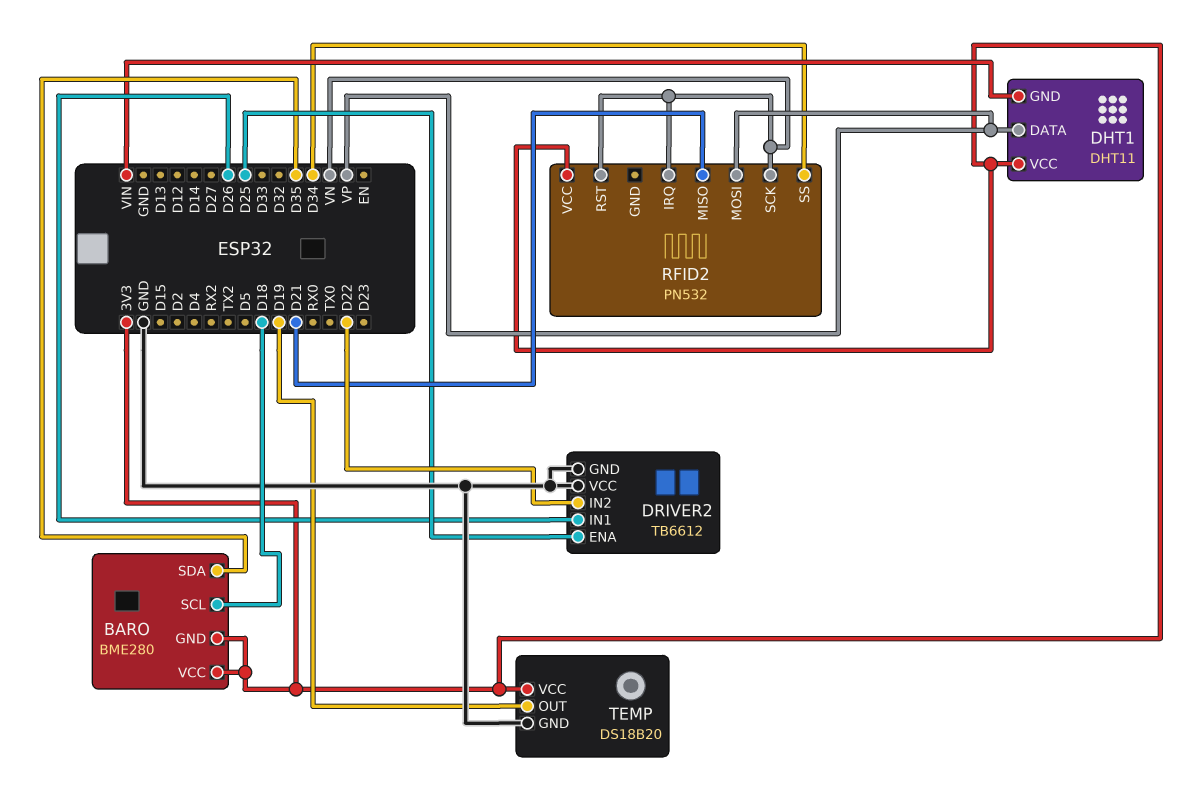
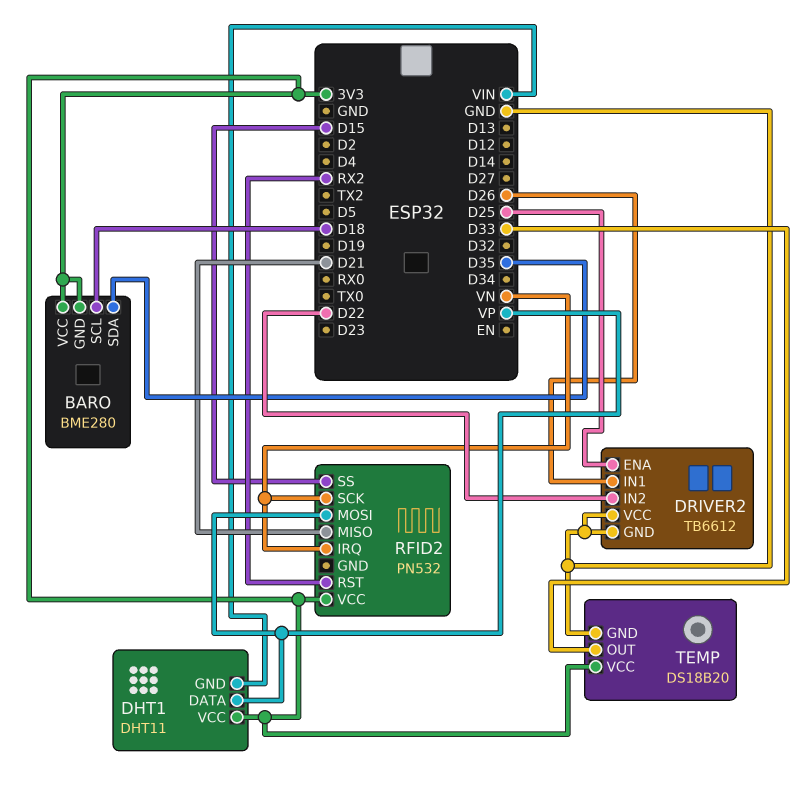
RFID2 pin RST: VN -> RX2
RFID2 pin SS: D34 -> D15
TEMP pin OUT: D19 -> D33

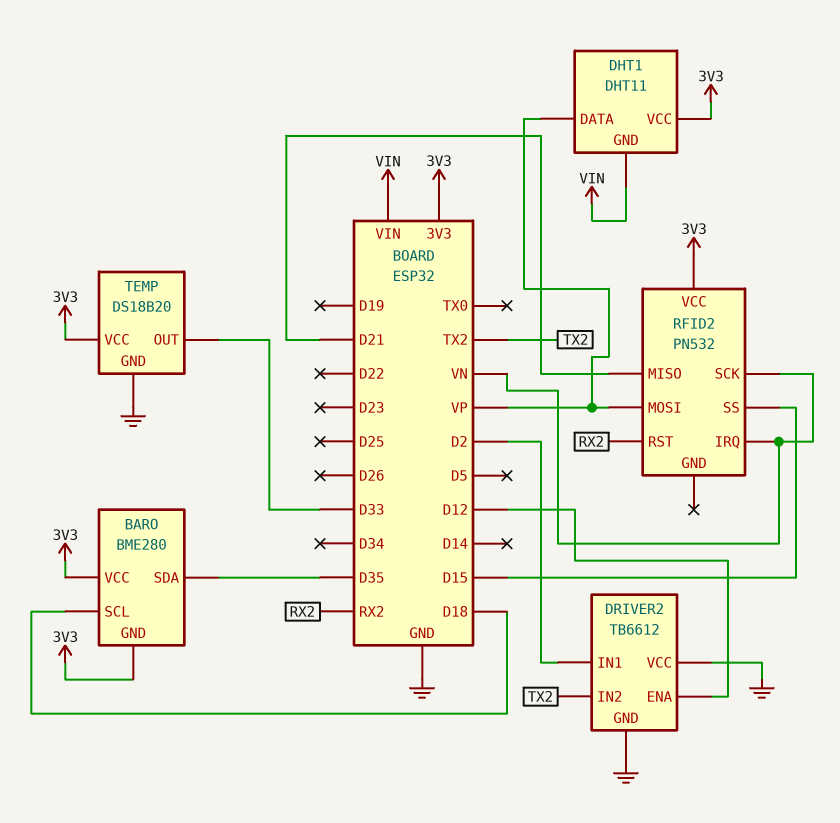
DRIVER2 pin ENA: D25 -> D12
DRIVER2 pin IN1: D26 -> D2
DRIVER2 pin IN2: D22 -> TX2

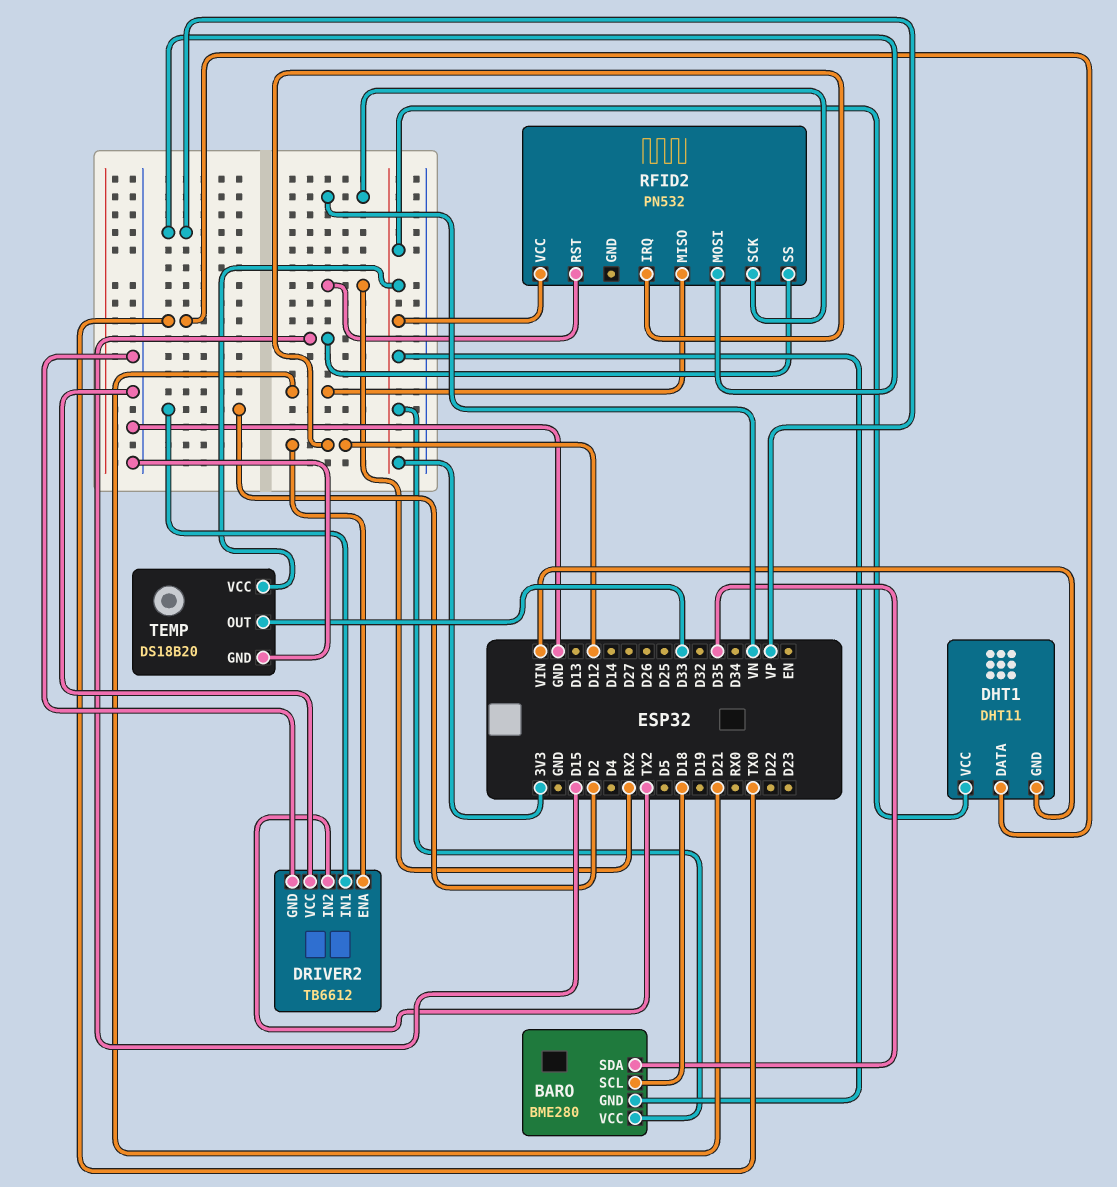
DHT1 pin DATA: VP -> TX0
RFID2 pin IRQ: VN -> D12

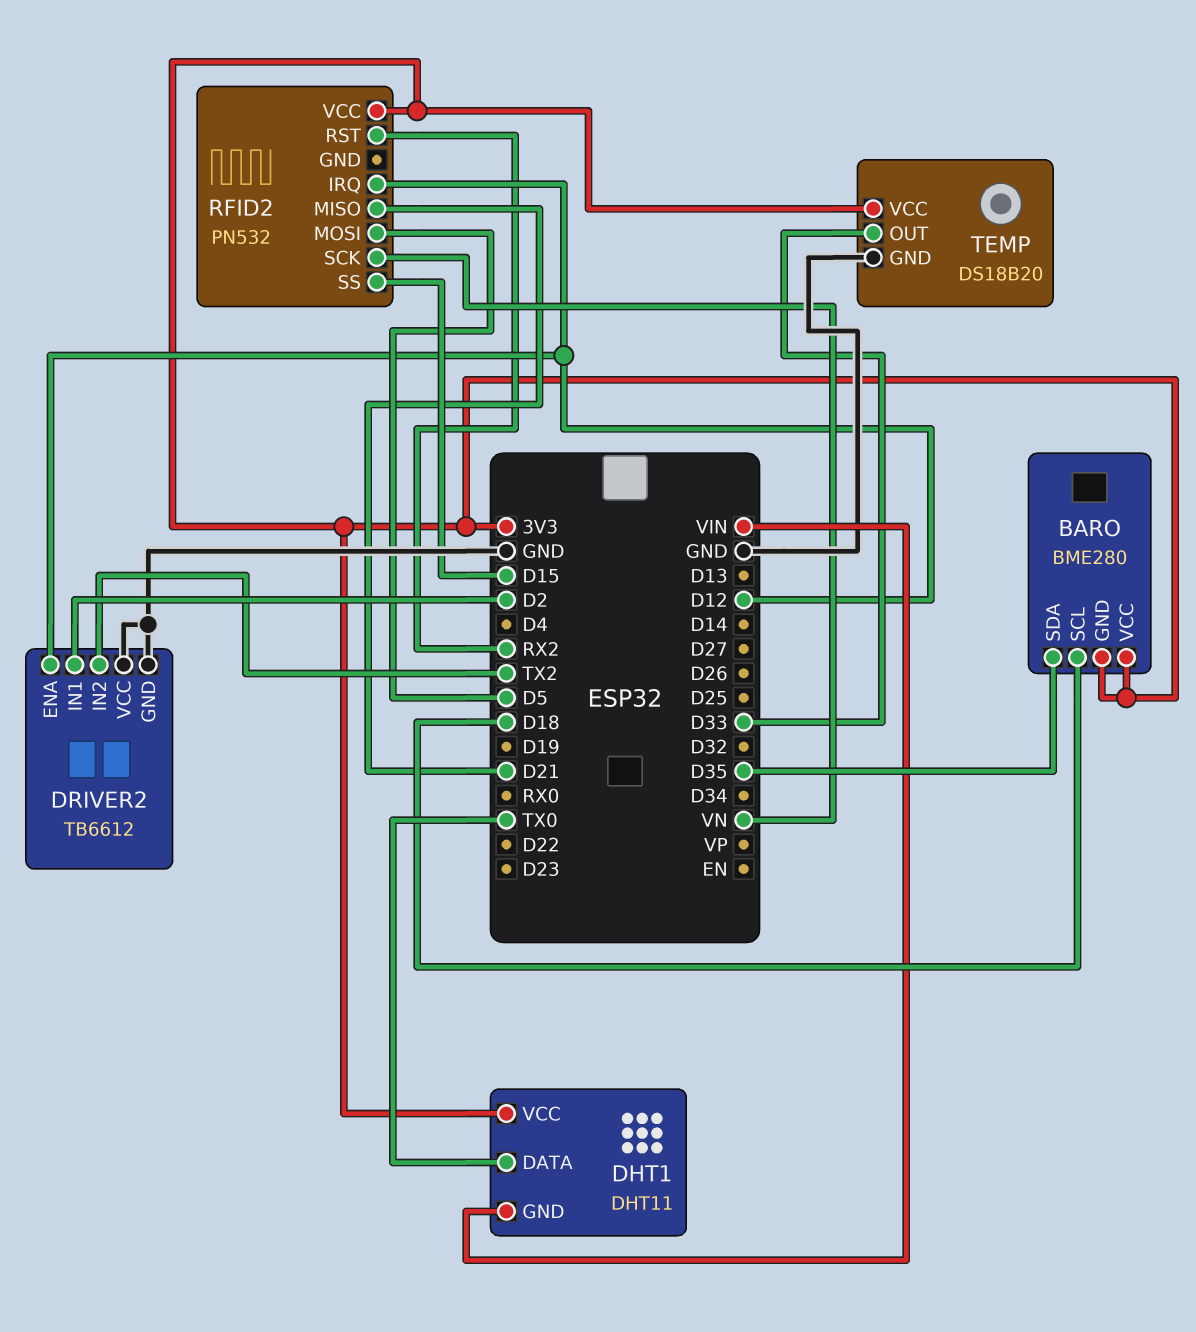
RFID2 pin MOSI: VP -> D5

